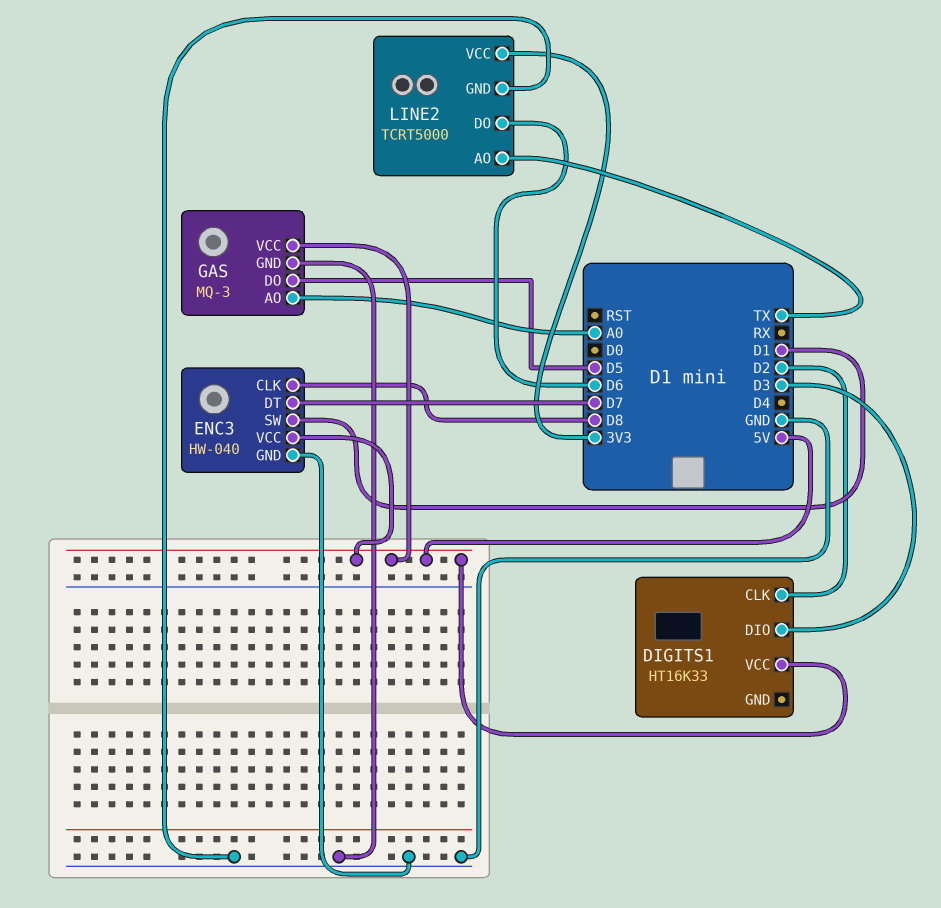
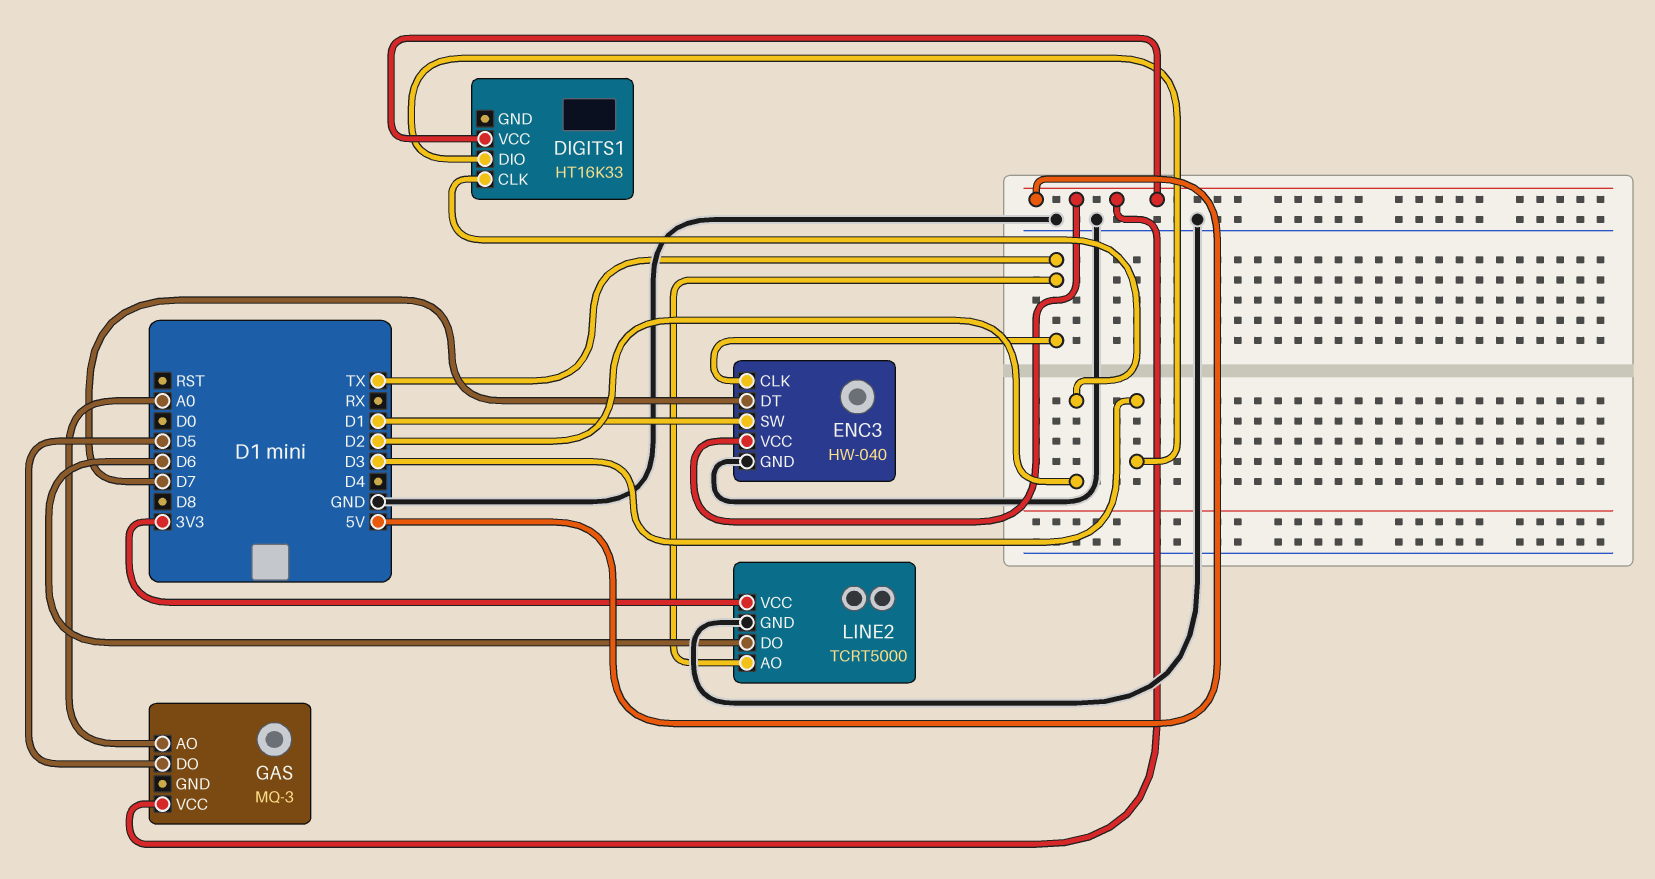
ENC3 pin CLK: D8 -> TX
GAS pin GND: GND -> none

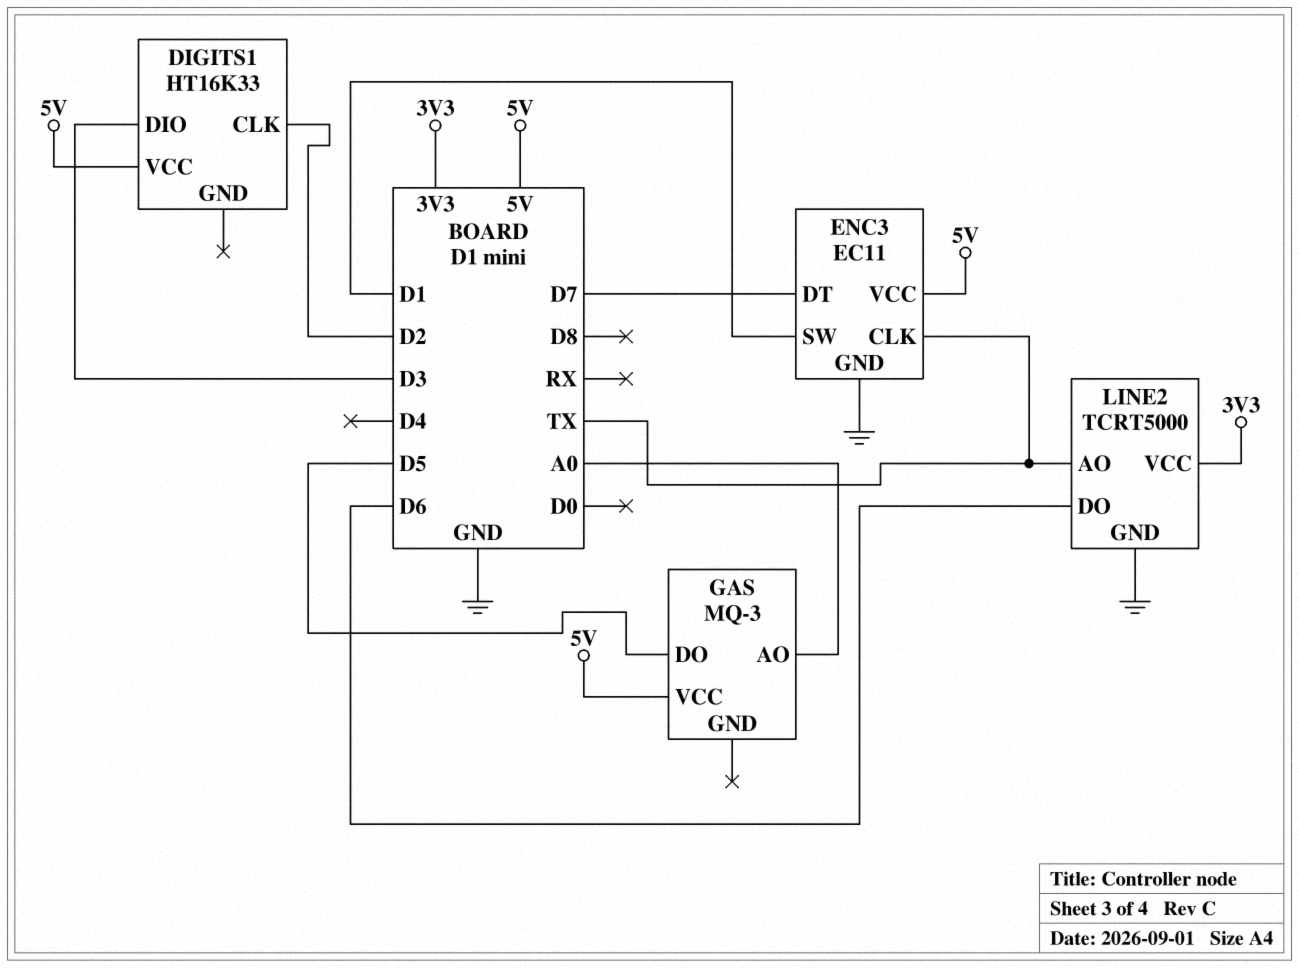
ENC3: HW-040 -> EC11

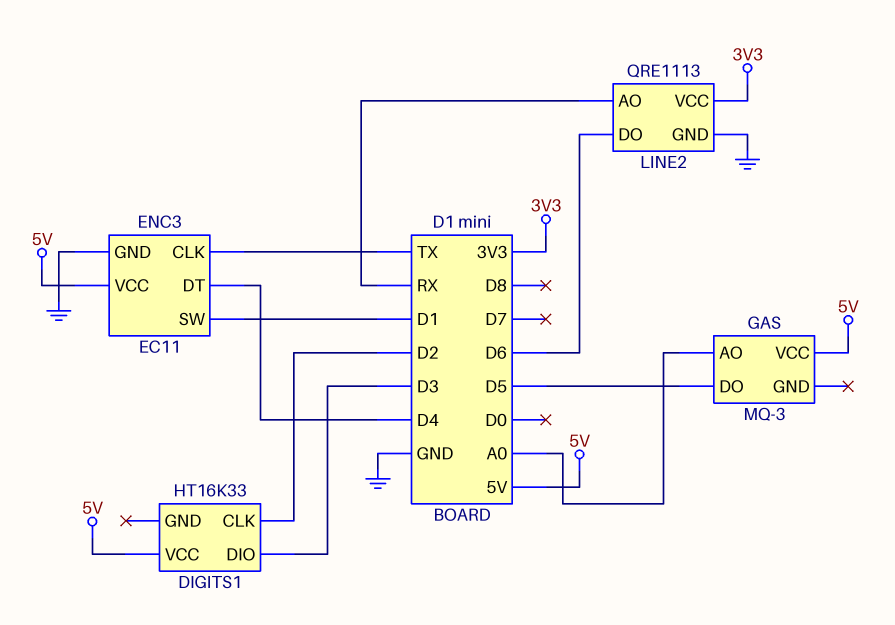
ENC3 pin DT: D7 -> D4
LINE2: TCRT5000 -> QRE1113
LINE2 pin AO: TX -> RX

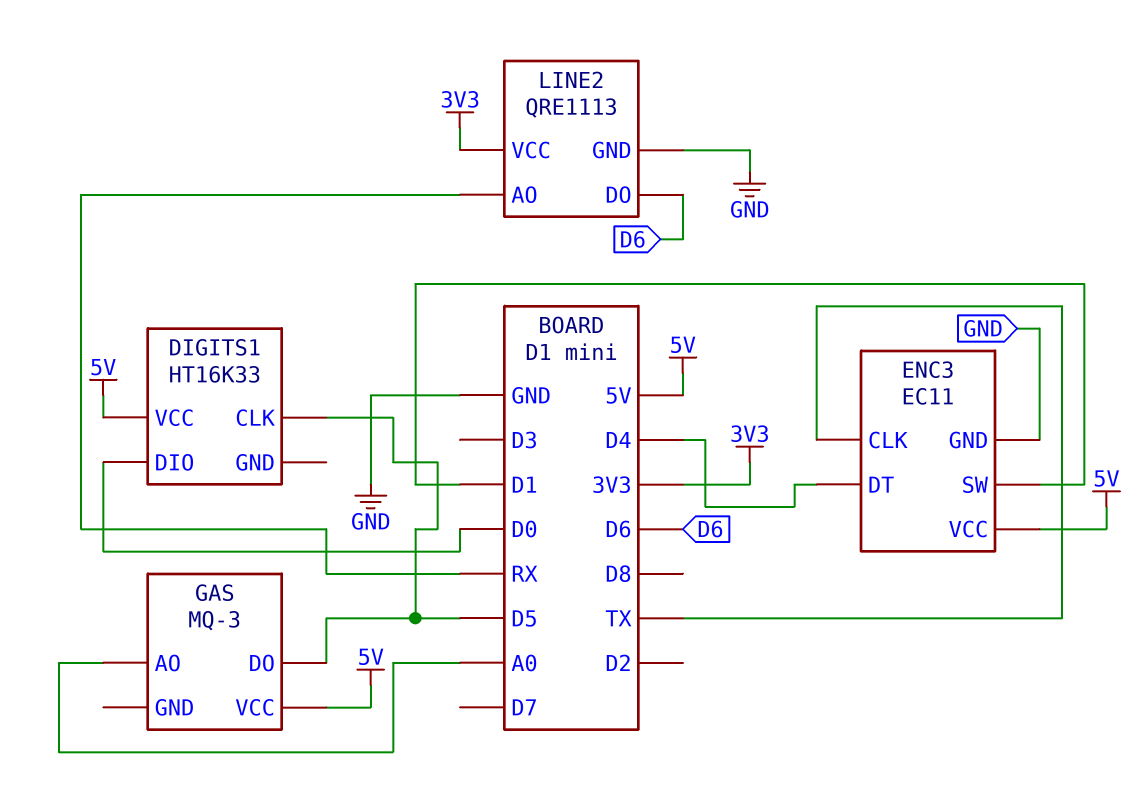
DIGITS1 pin CLK: D2 -> D5
DIGITS1 pin DIO: D3 -> D0

